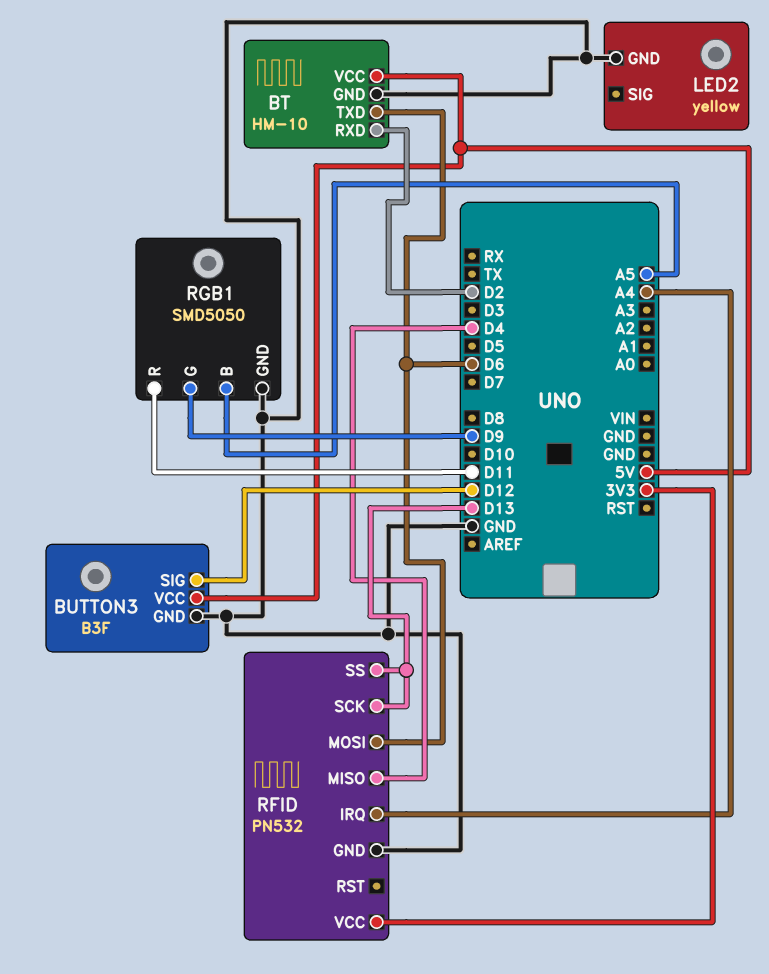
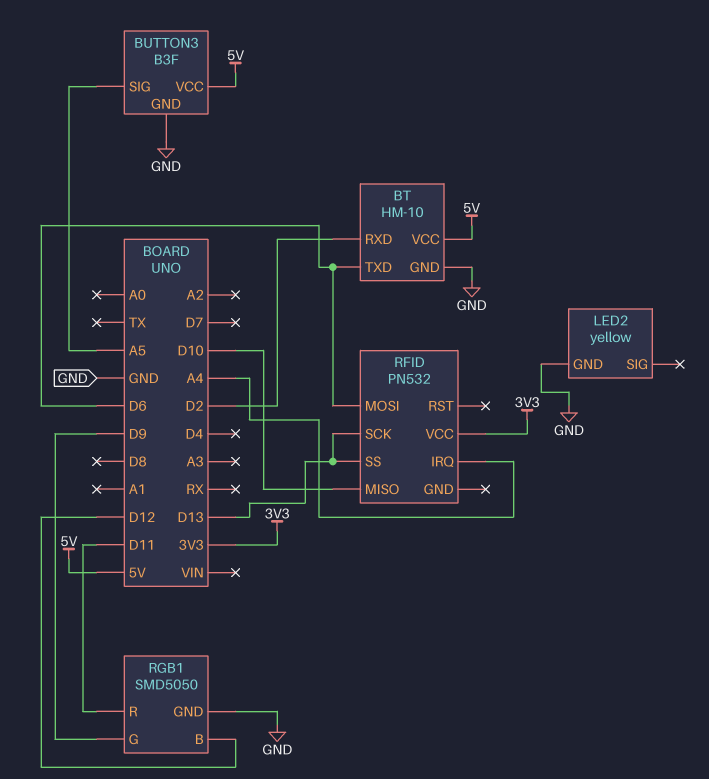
BUTTON3 pin SIG: D12 -> A5
RFID pin GND: GND -> none
RFID pin MISO: D4 -> D10
RGB1 pin B: A5 -> D12

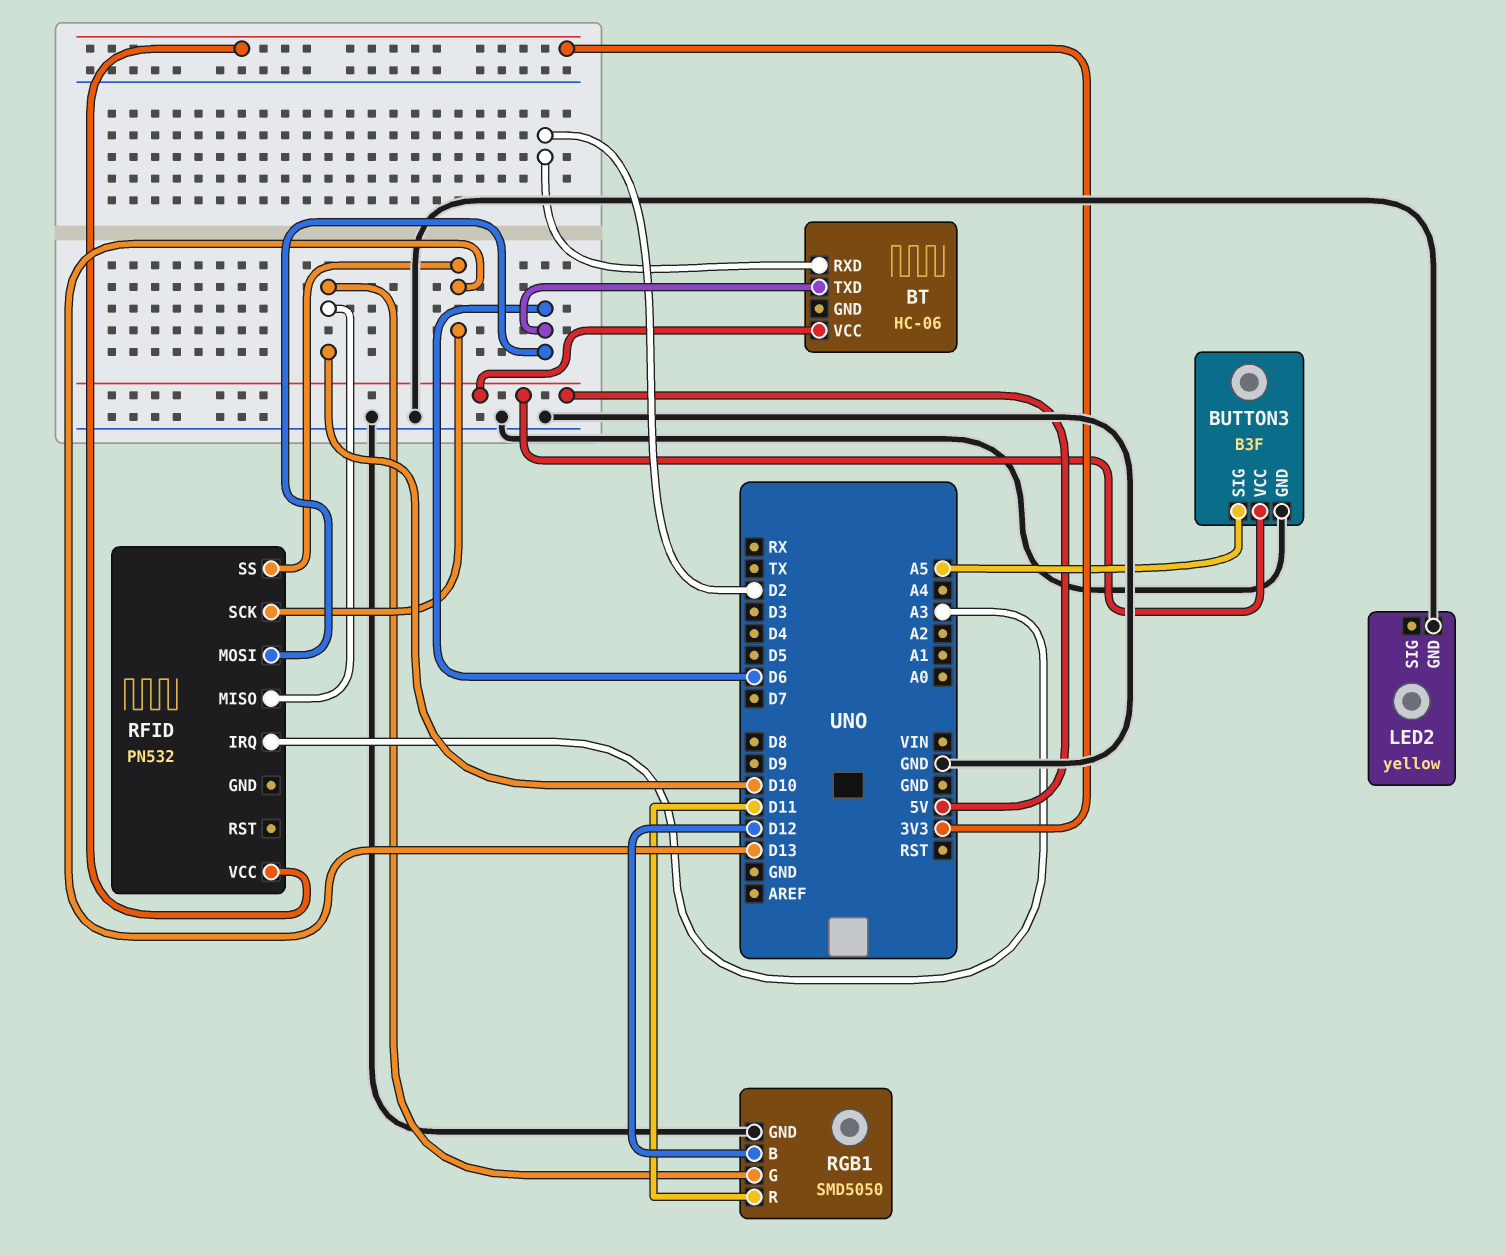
BT: HM-10 -> HC-06
BT pin GND: GND -> none
RFID pin IRQ: A4 -> A3
RGB1 pin G: D9 -> D10

